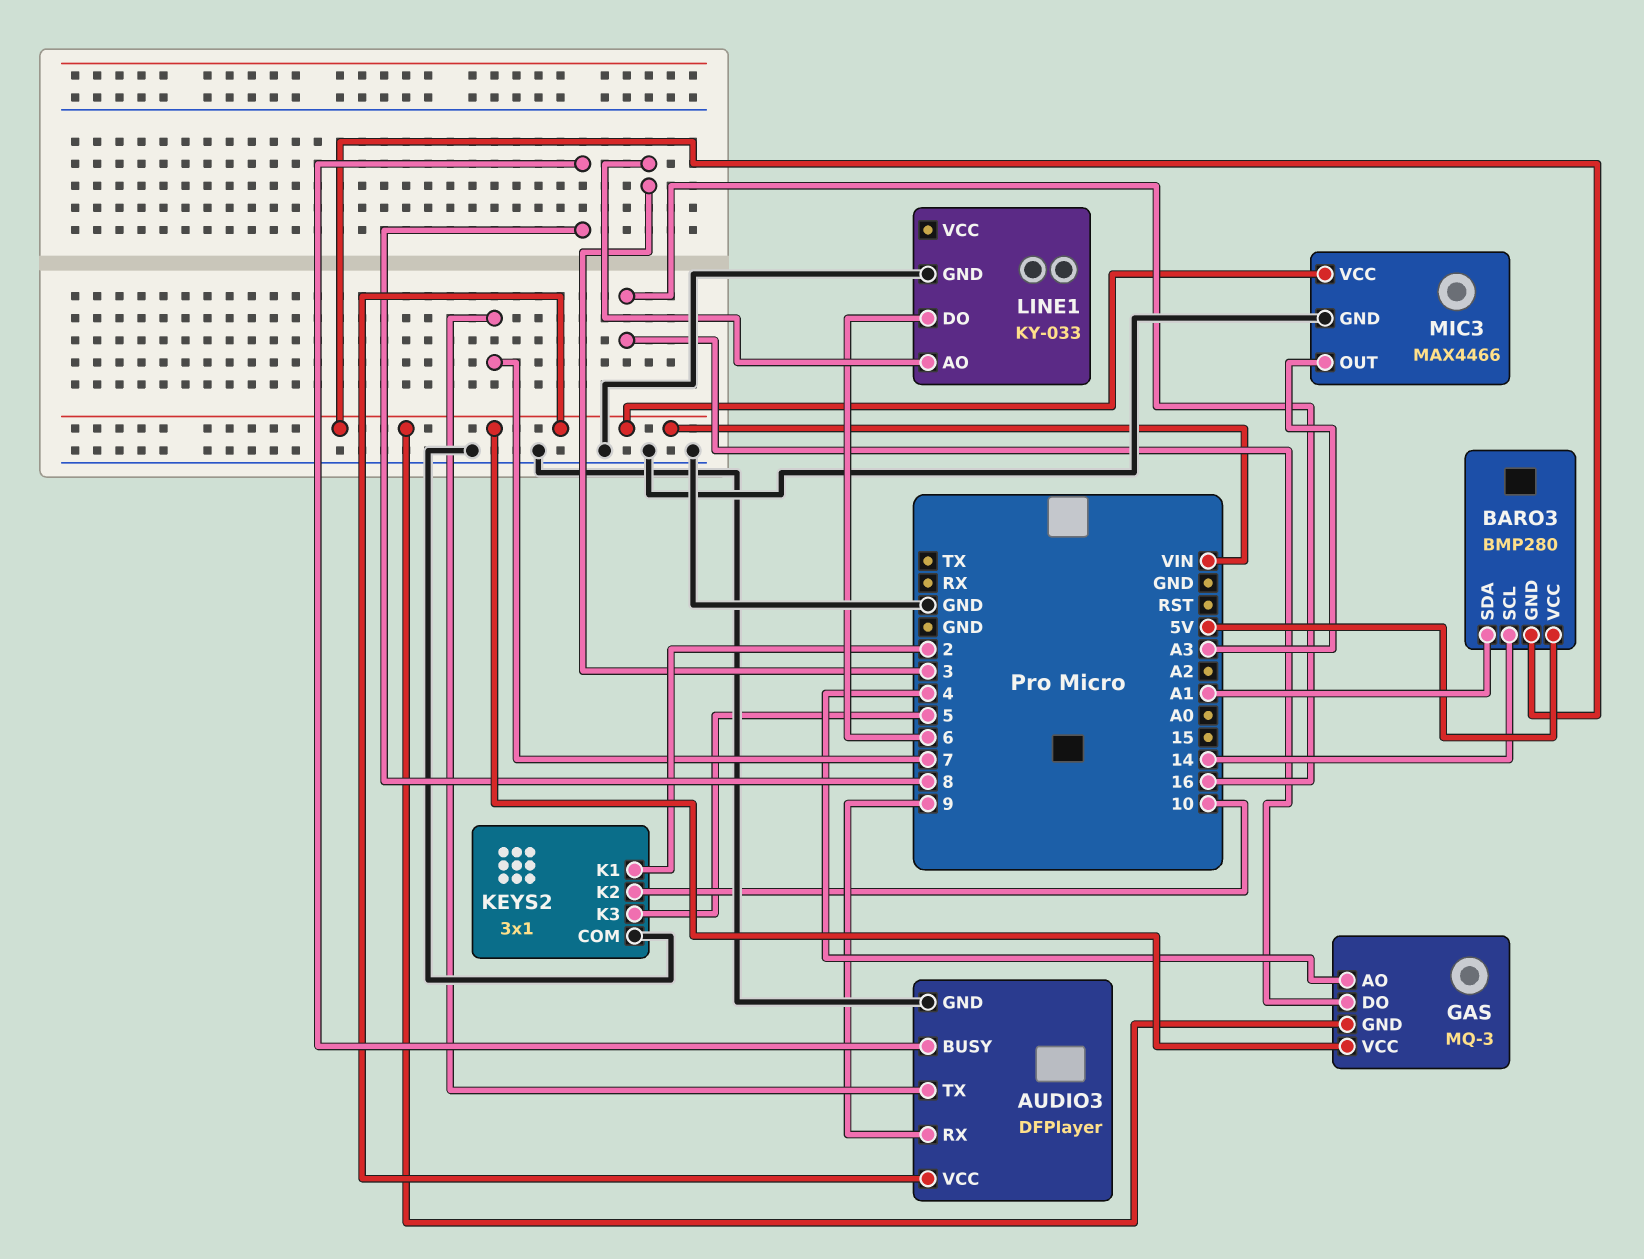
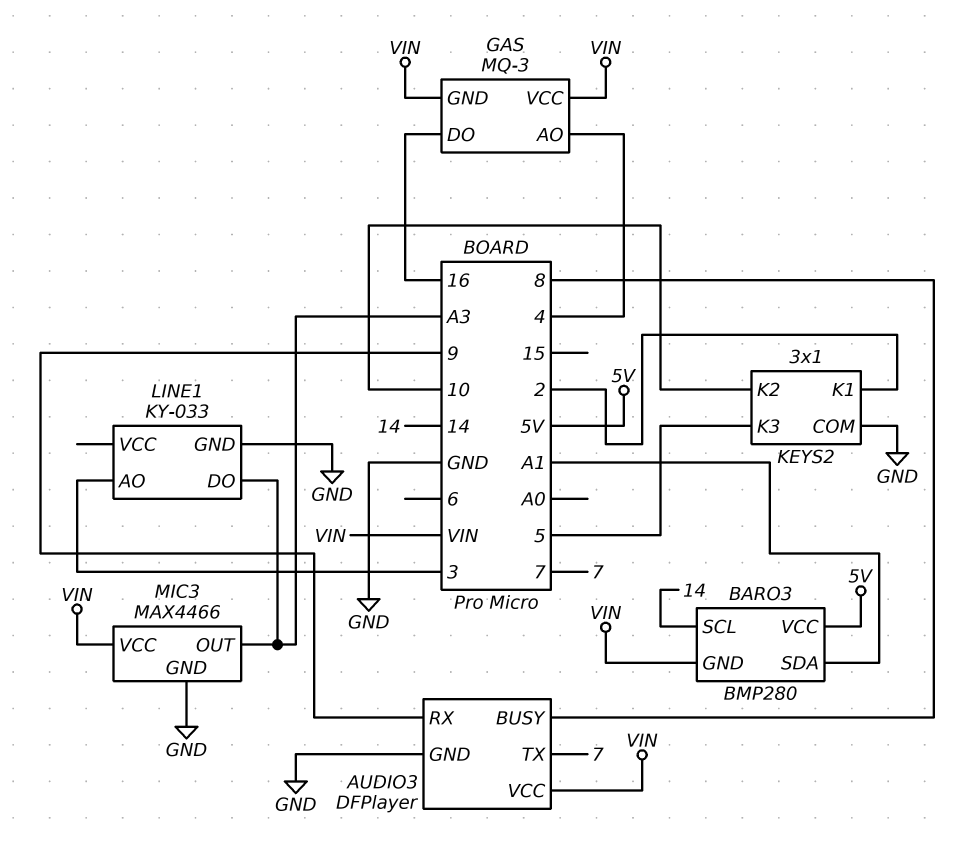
LINE1 pin DO: 6 -> A3

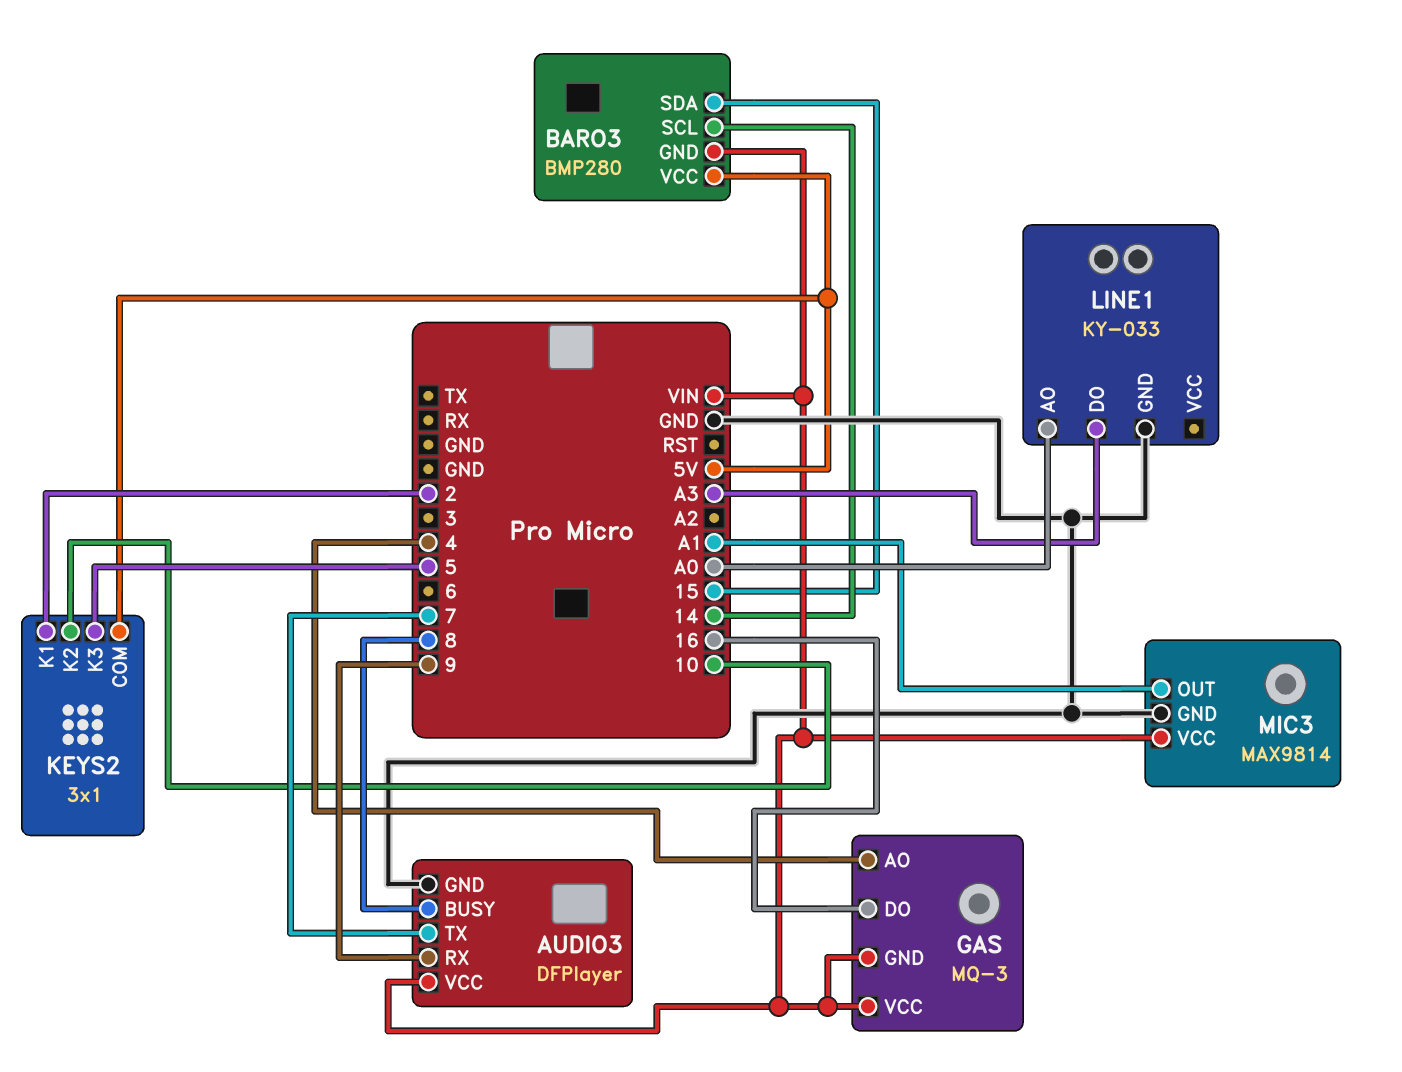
BARO3 pin SDA: A1 -> 15
KEYS2 pin COM: GND -> 5V
LINE1 pin AO: 3 -> A0
MIC3: MAX4466 -> MAX9814
MIC3 pin OUT: A3 -> A1

